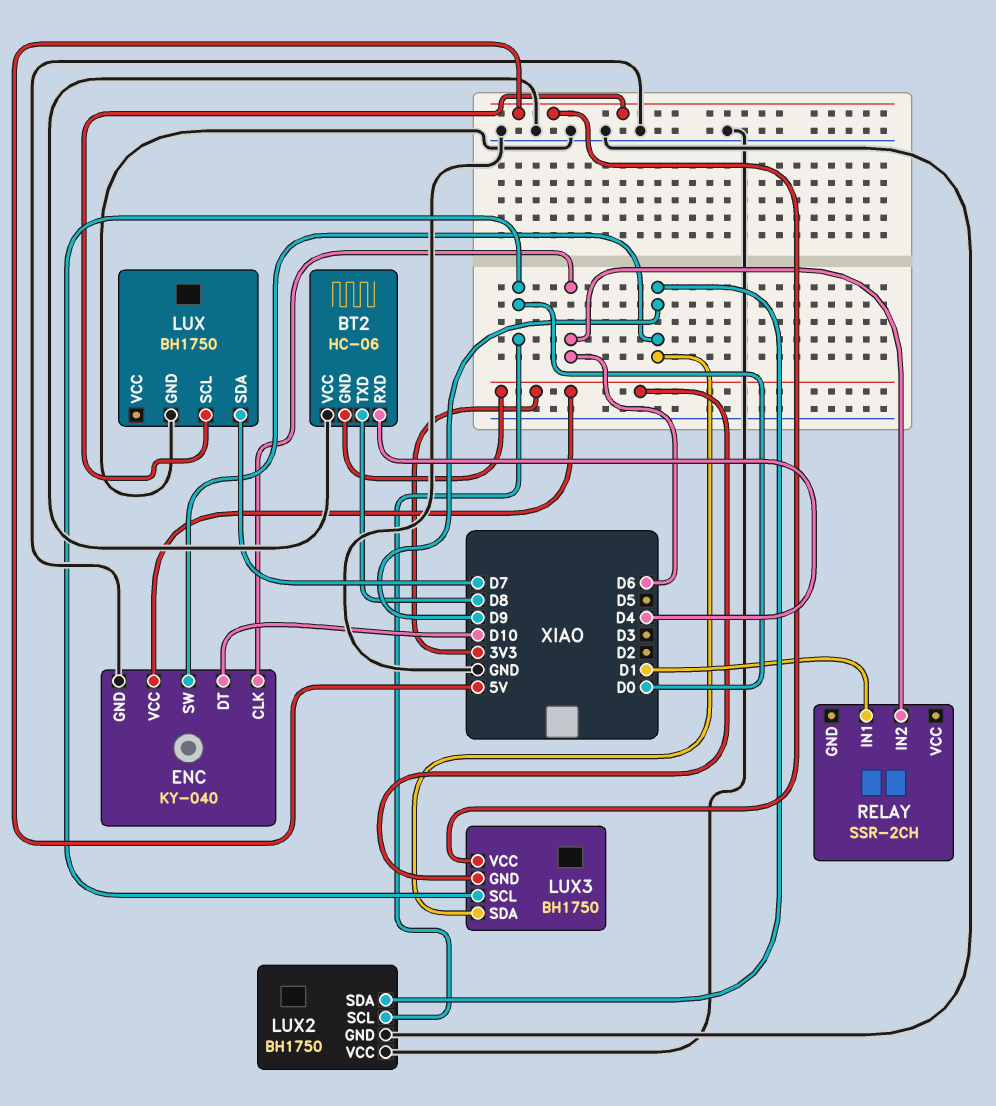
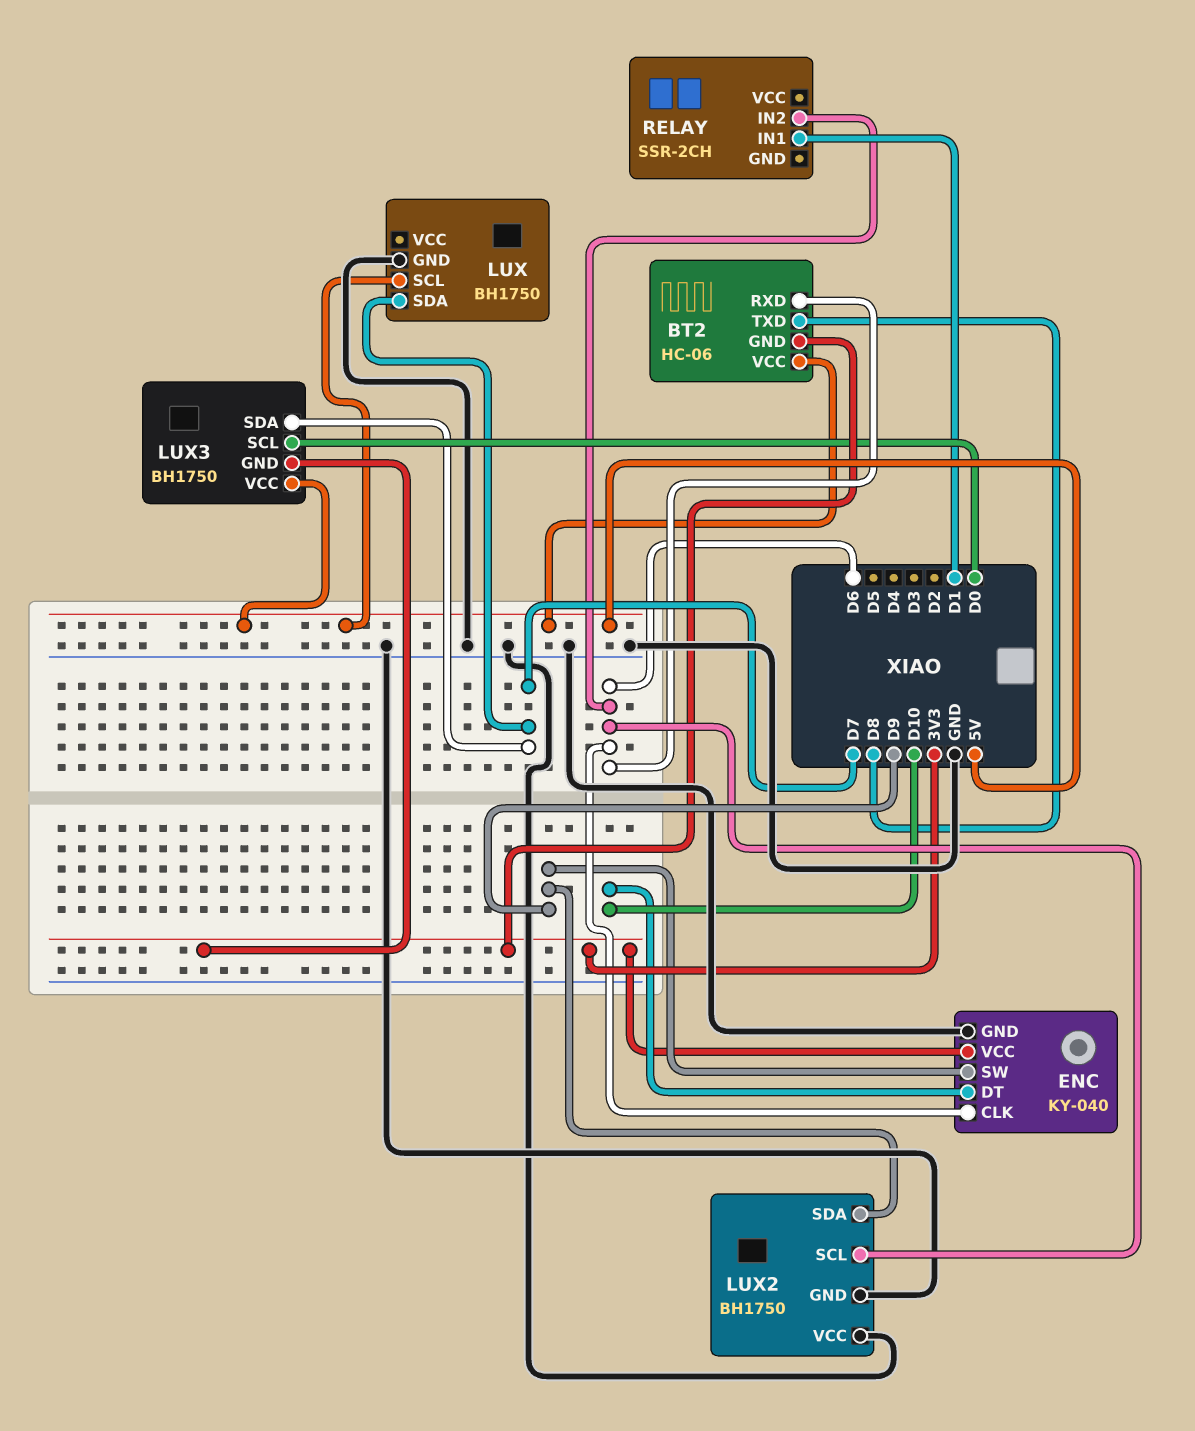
BT2 pin RXD: D4 -> D6
BT2 pin VCC: GND -> 5V
LUX2 pin SCL: D0 -> D6
LUX3 pin SDA: D9 -> D7

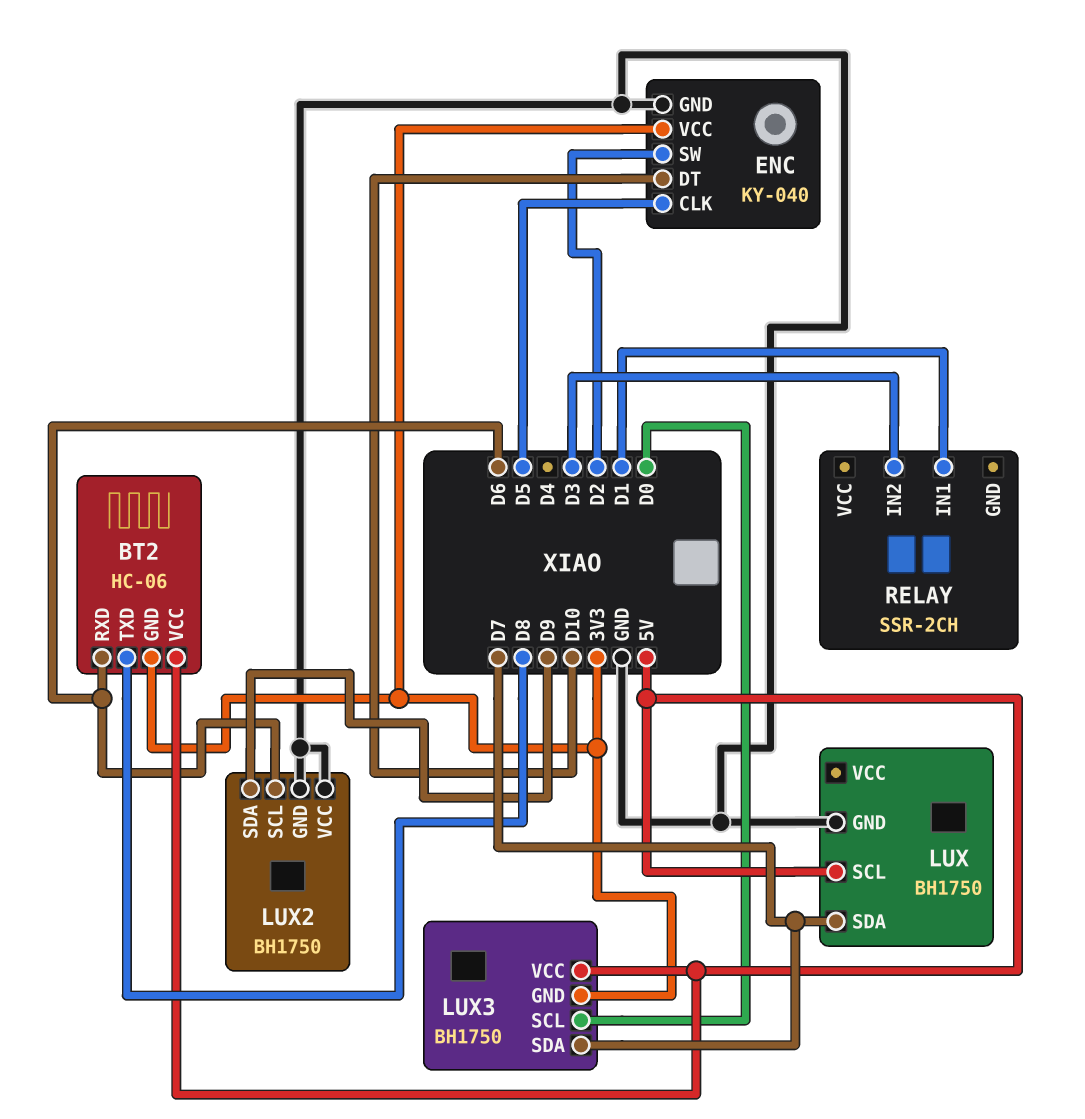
ENC pin CLK: D6 -> D5
ENC pin SW: D9 -> D2
RELAY pin IN2: D6 -> D3

